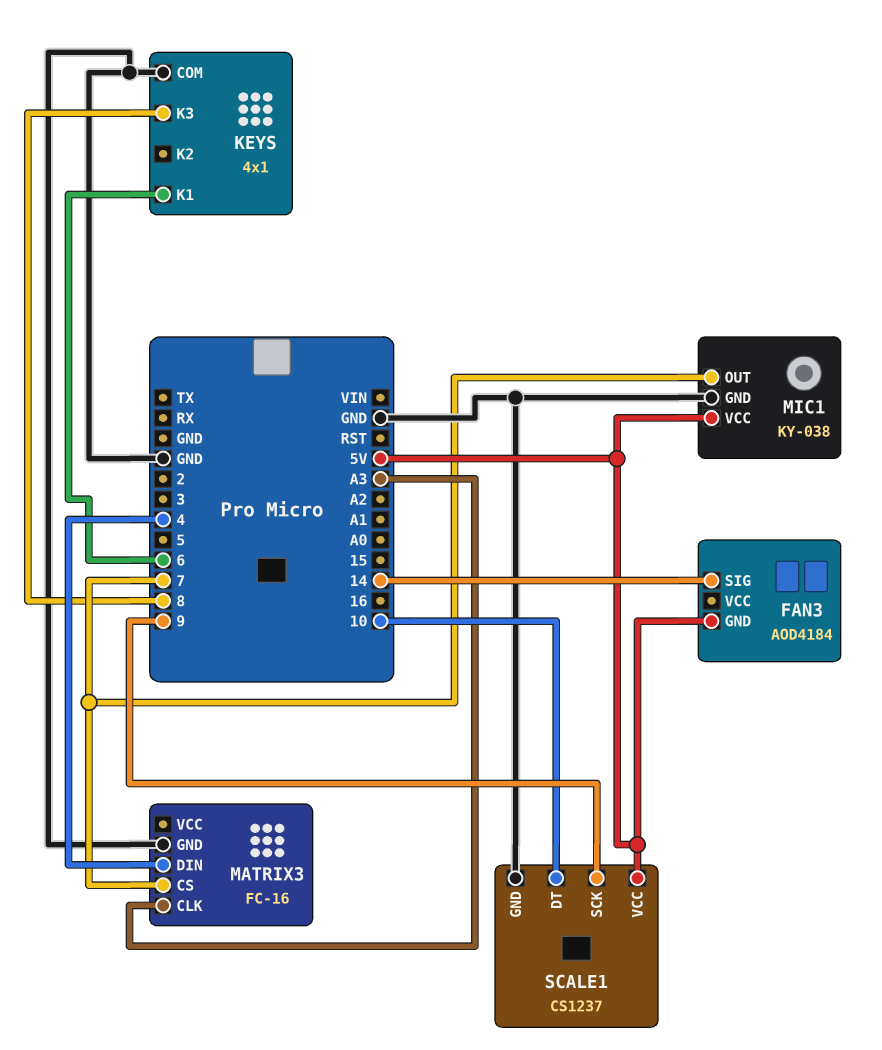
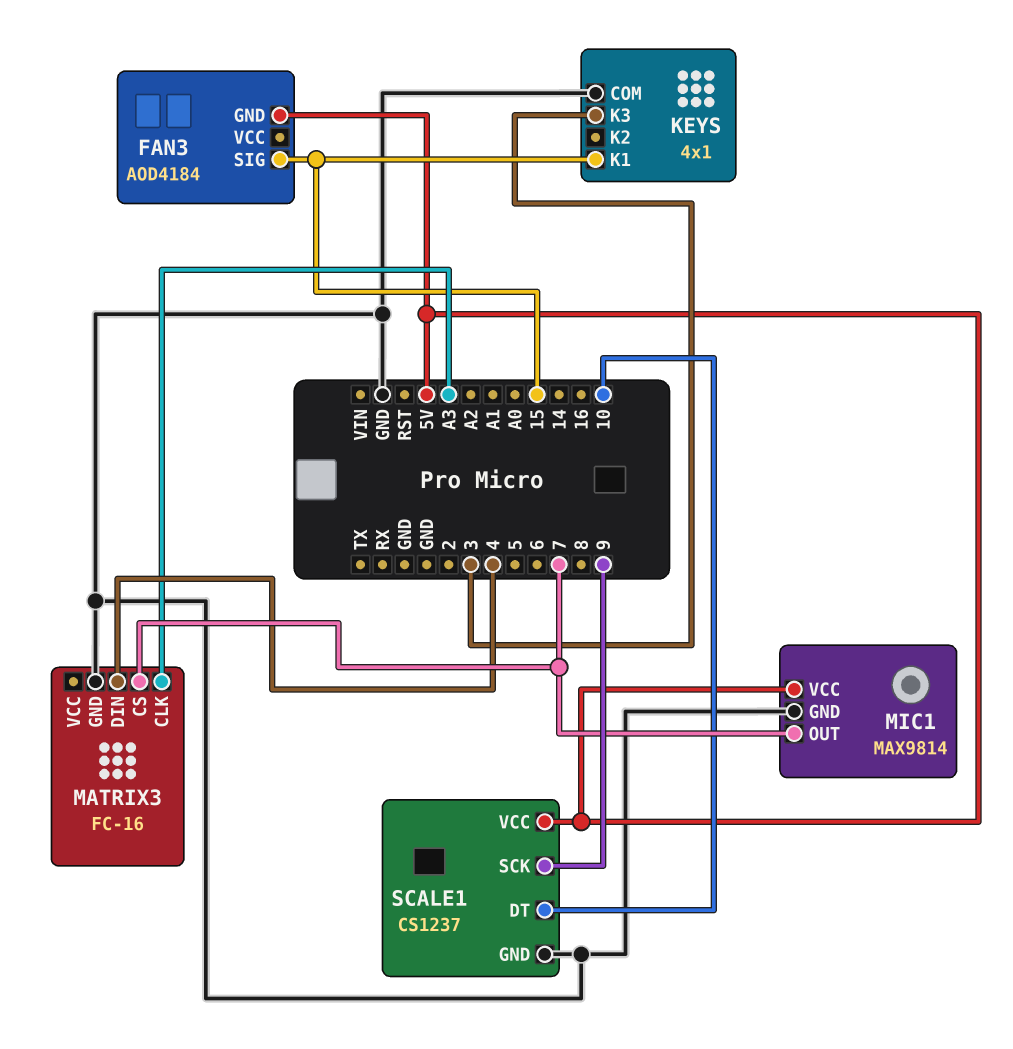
FAN3 pin SIG: 14 -> 15
KEYS pin K1: 6 -> 15
KEYS pin K3: 8 -> 3
MIC1: KY-038 -> MAX9814

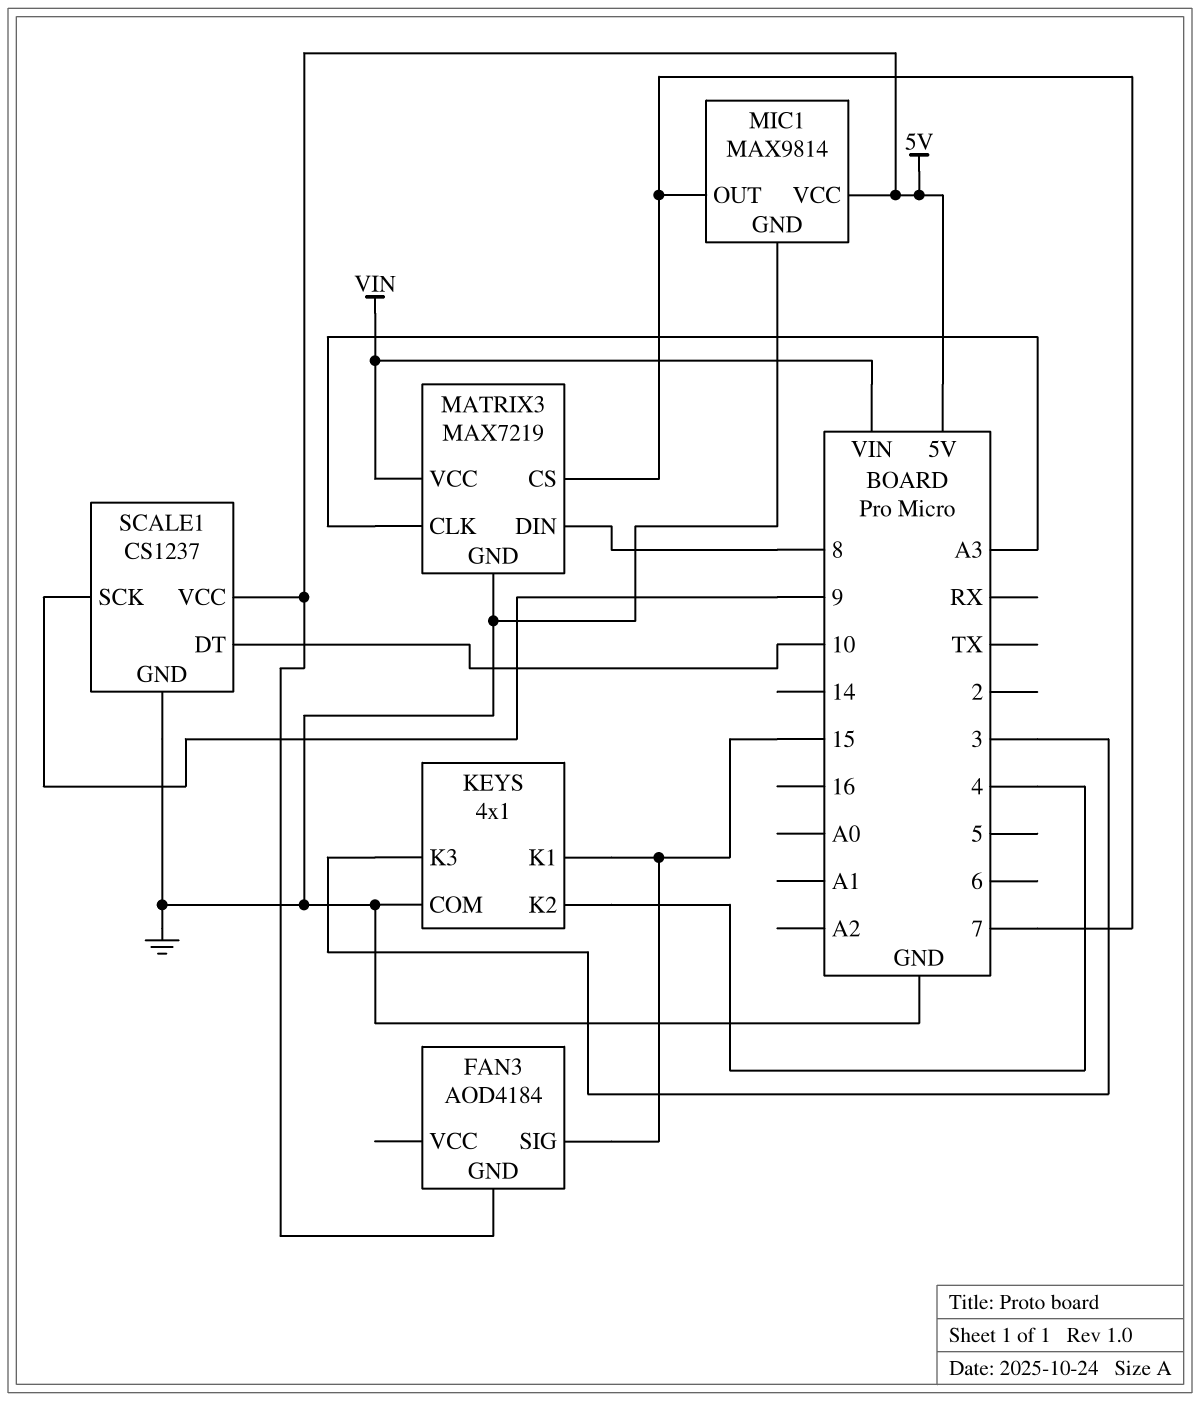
KEYS pin K2: none -> 4
MATRIX3: FC-16 -> MAX7219
MATRIX3 pin DIN: 4 -> 8
MATRIX3 pin VCC: none -> VIN

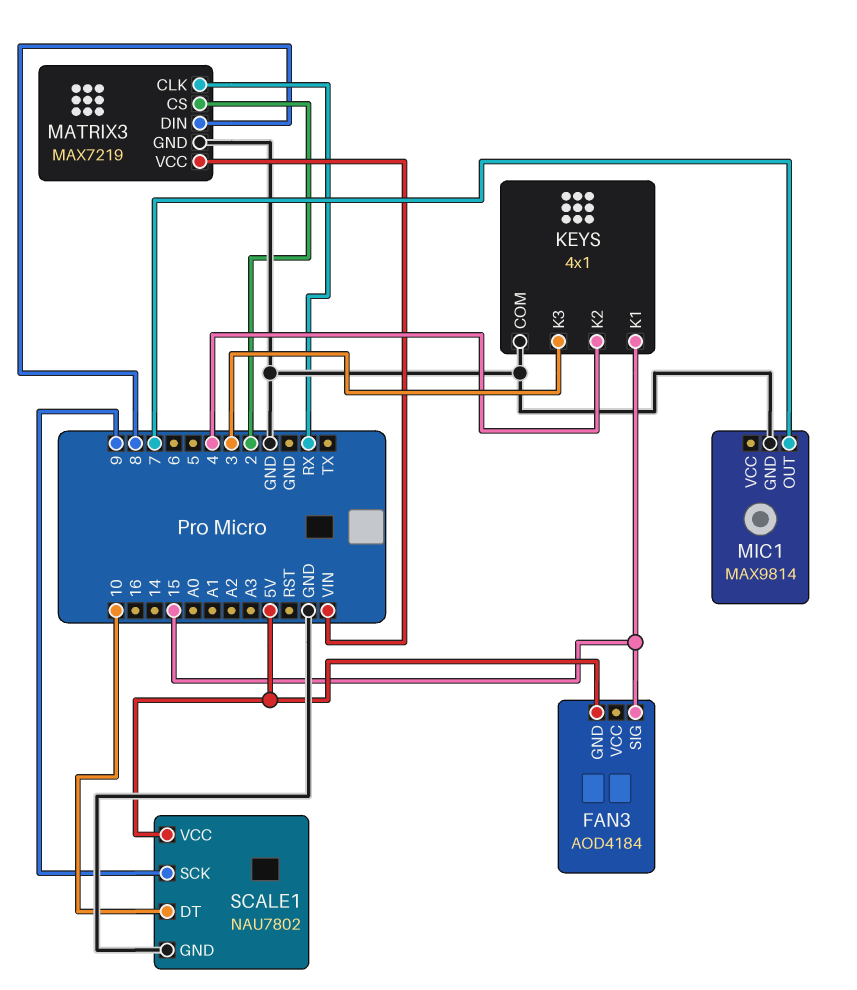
MATRIX3 pin CLK: A3 -> RX
MATRIX3 pin CS: 7 -> 2
MIC1 pin VCC: 5V -> none
SCALE1: CS1237 -> NAU7802

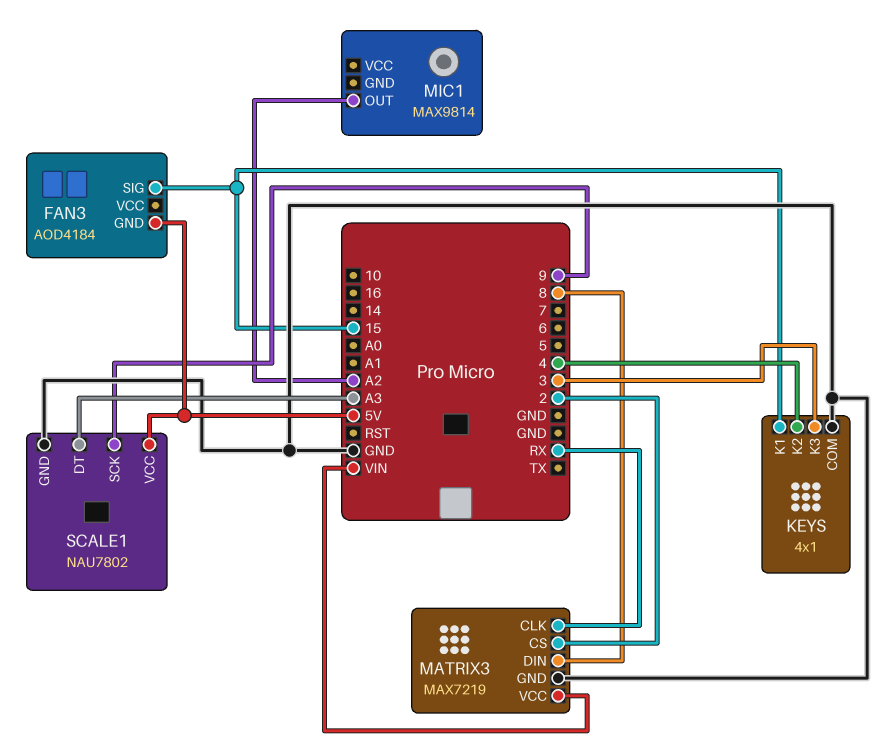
MIC1 pin GND: GND -> none
MIC1 pin OUT: 7 -> A2
SCALE1 pin DT: 10 -> A3

